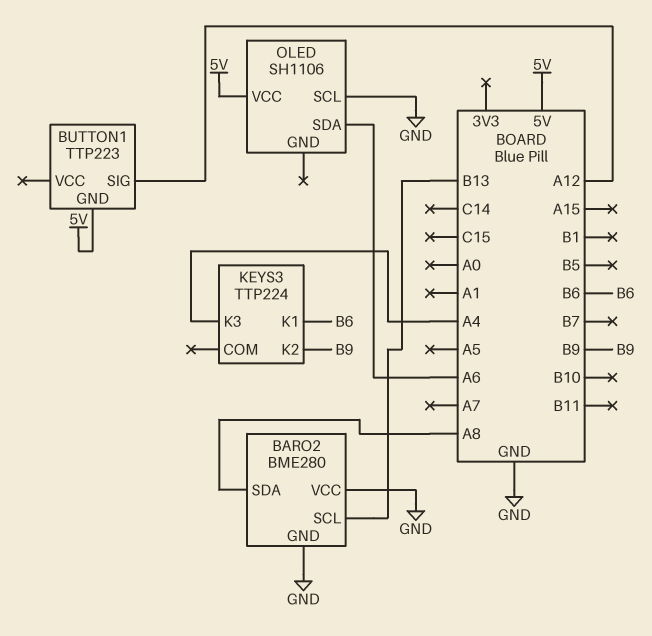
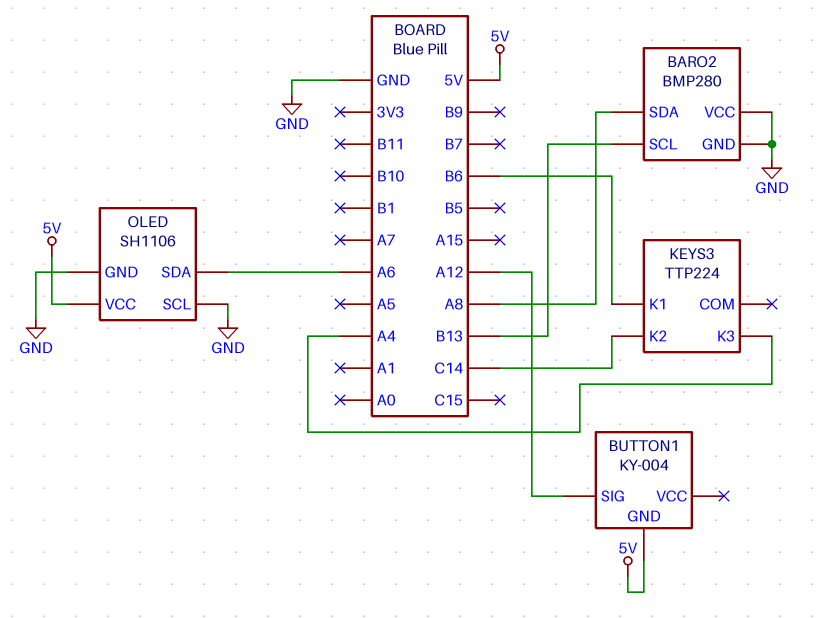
BARO2: BME280 -> BMP280
BUTTON1: TTP223 -> KY-004
KEYS3 pin K2: B9 -> C14
OLED pin GND: none -> GND

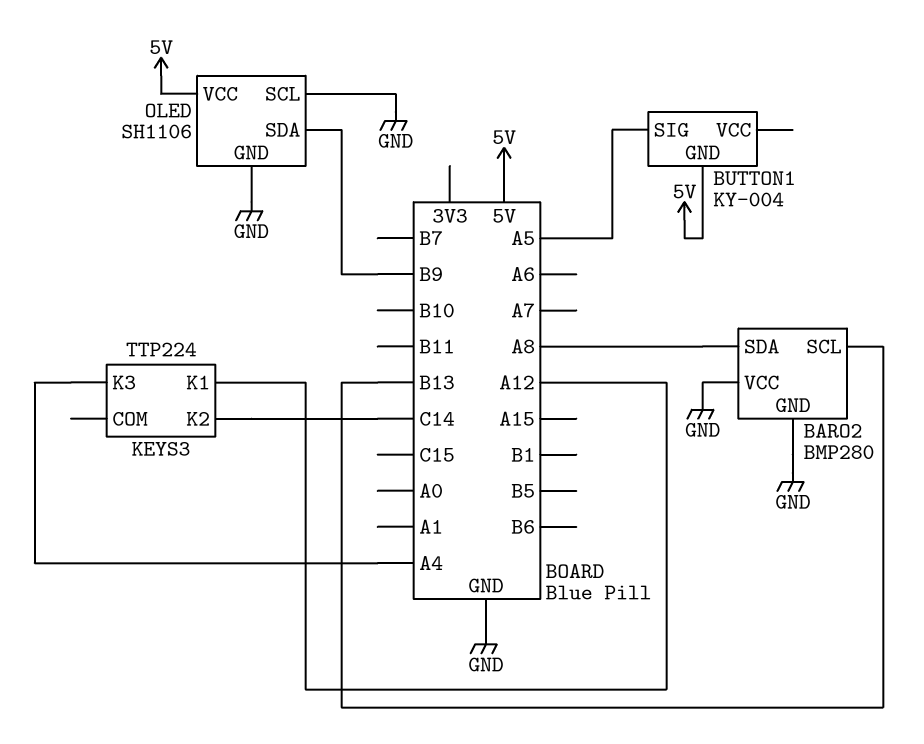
BUTTON1 pin SIG: A12 -> A5
KEYS3 pin K1: B6 -> A12
OLED pin SDA: A6 -> B9

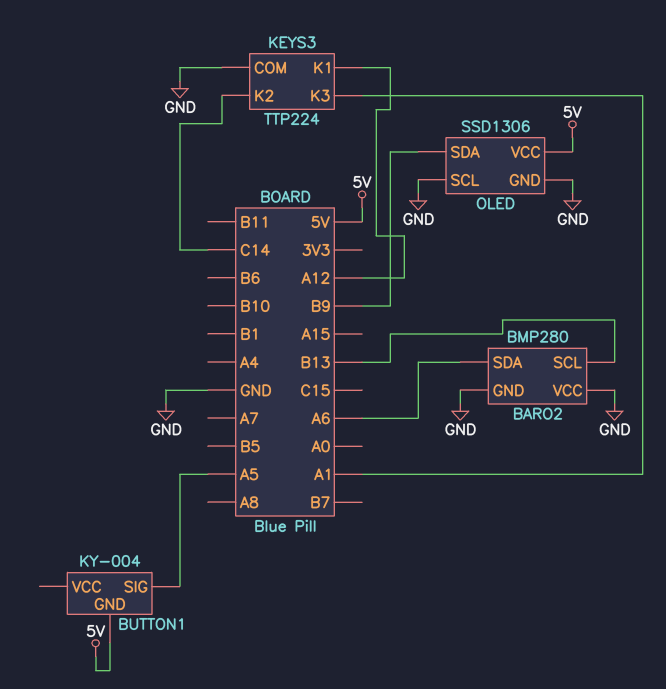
BARO2 pin SDA: A8 -> A6
KEYS3 pin COM: none -> GND
KEYS3 pin K3: A4 -> A1
OLED: SH1106 -> SSD1306

